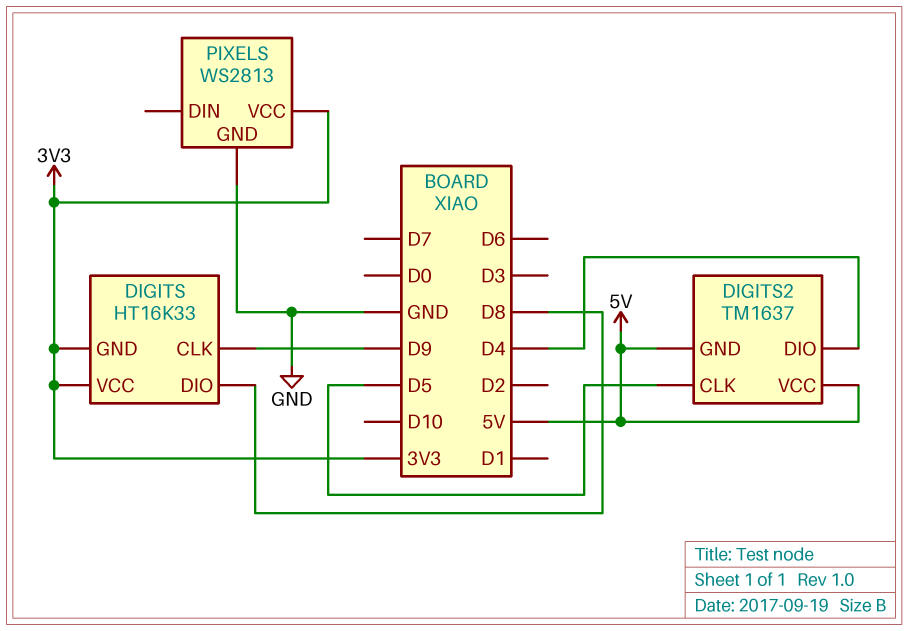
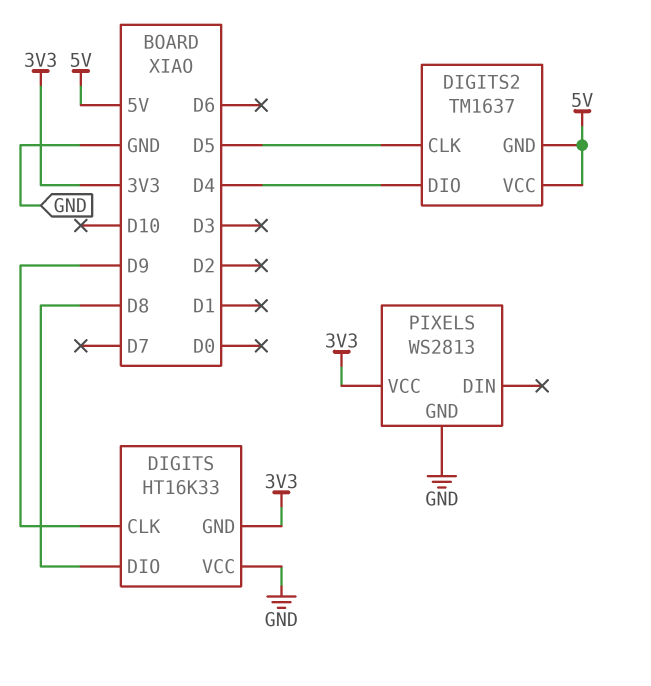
DIGITS pin VCC: 3V3 -> GND

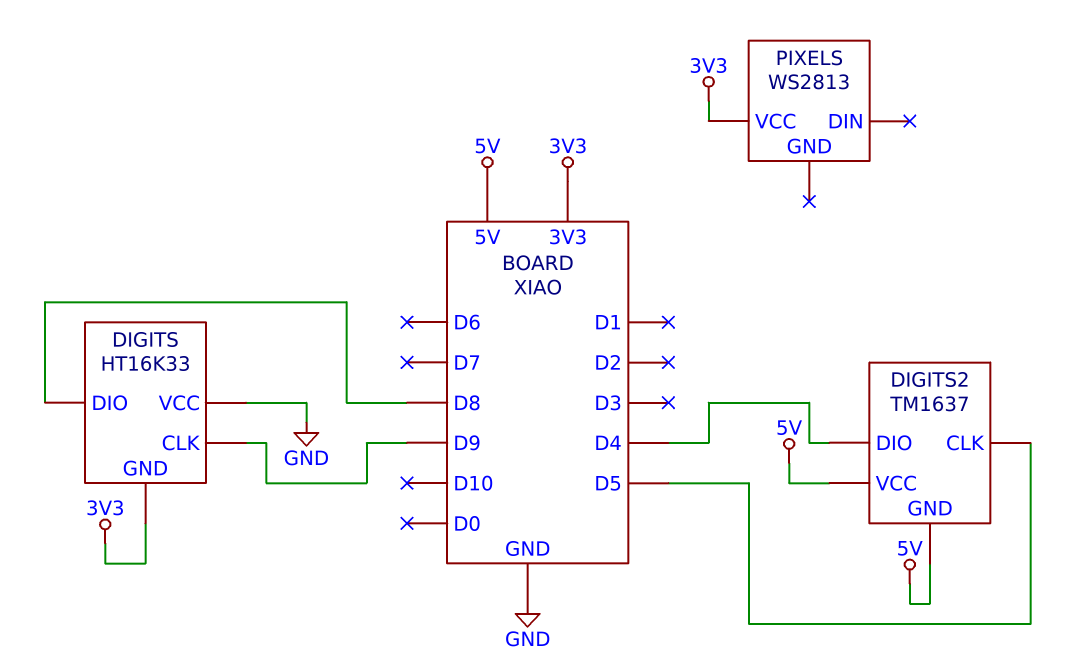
PIXELS pin GND: GND -> none

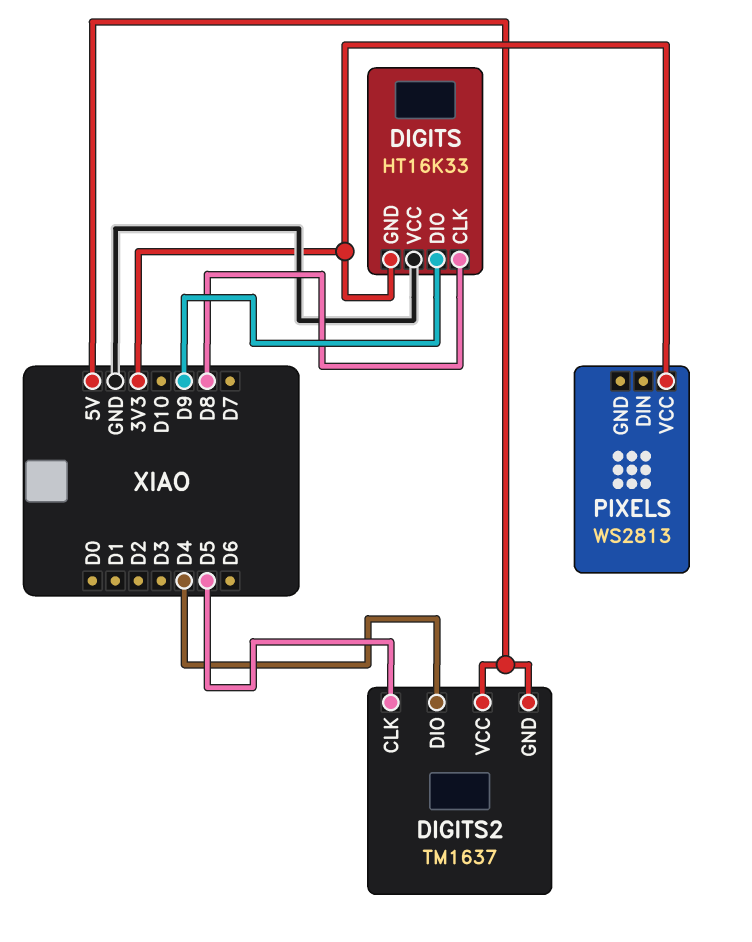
DIGITS pin CLK: D9 -> D8
DIGITS pin DIO: D8 -> D9

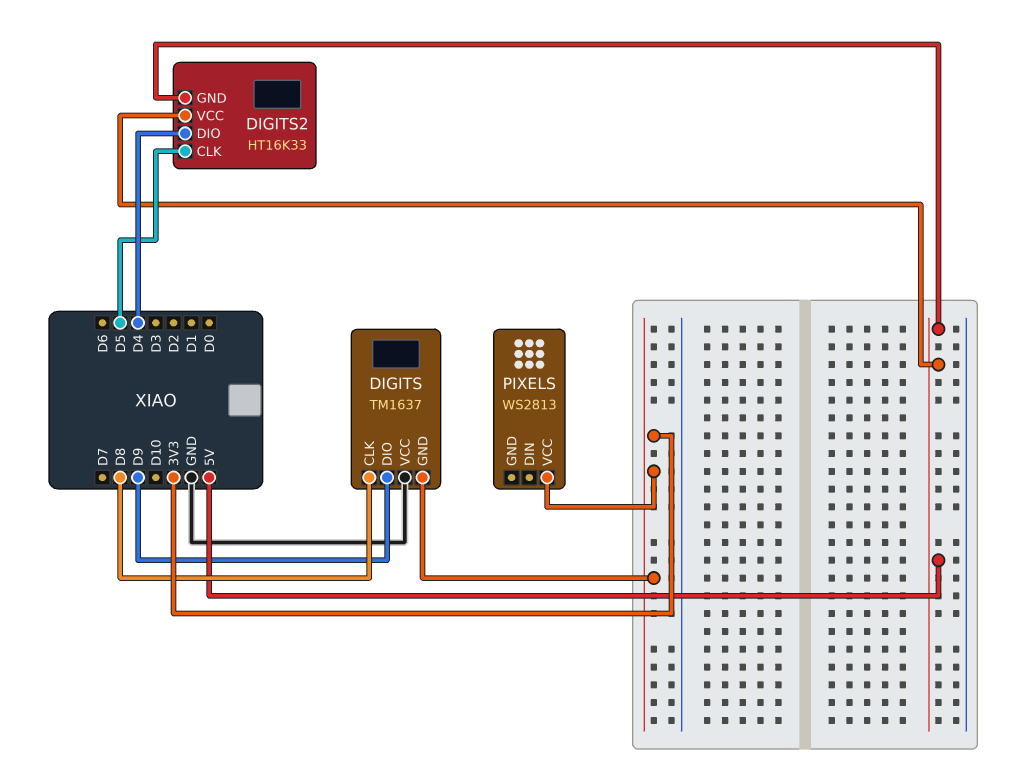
DIGITS: HT16K33 -> TM1637
DIGITS2: TM1637 -> HT16K33

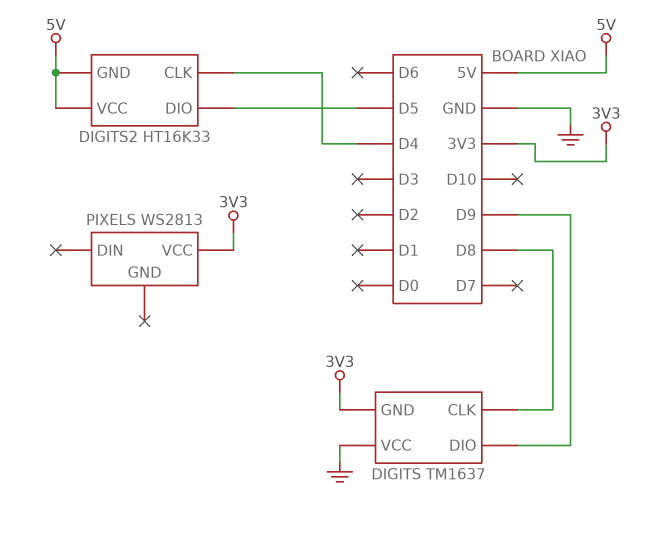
DIGITS2 pin CLK: D5 -> D4
DIGITS2 pin DIO: D4 -> D5

